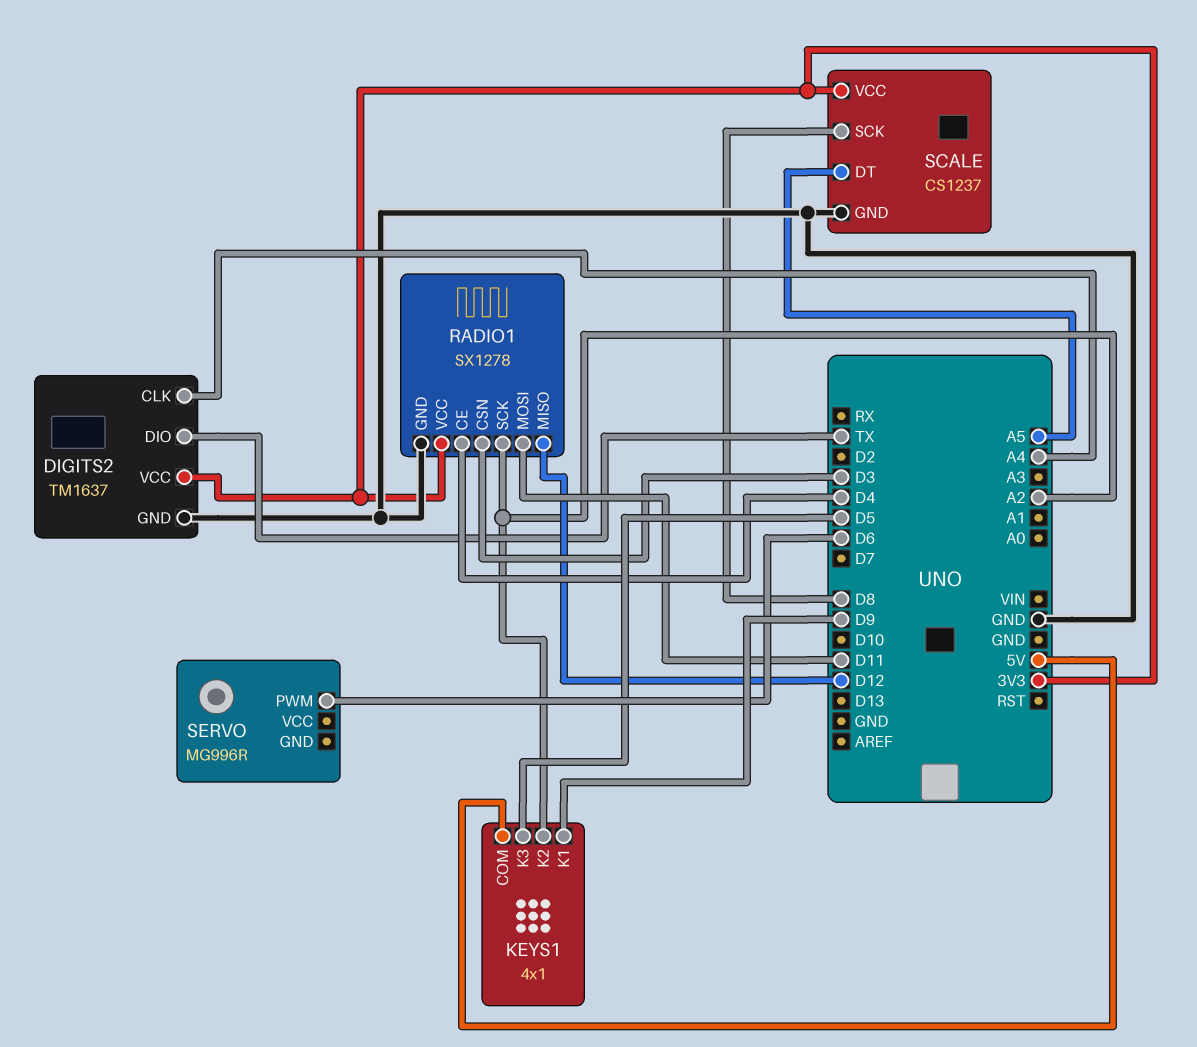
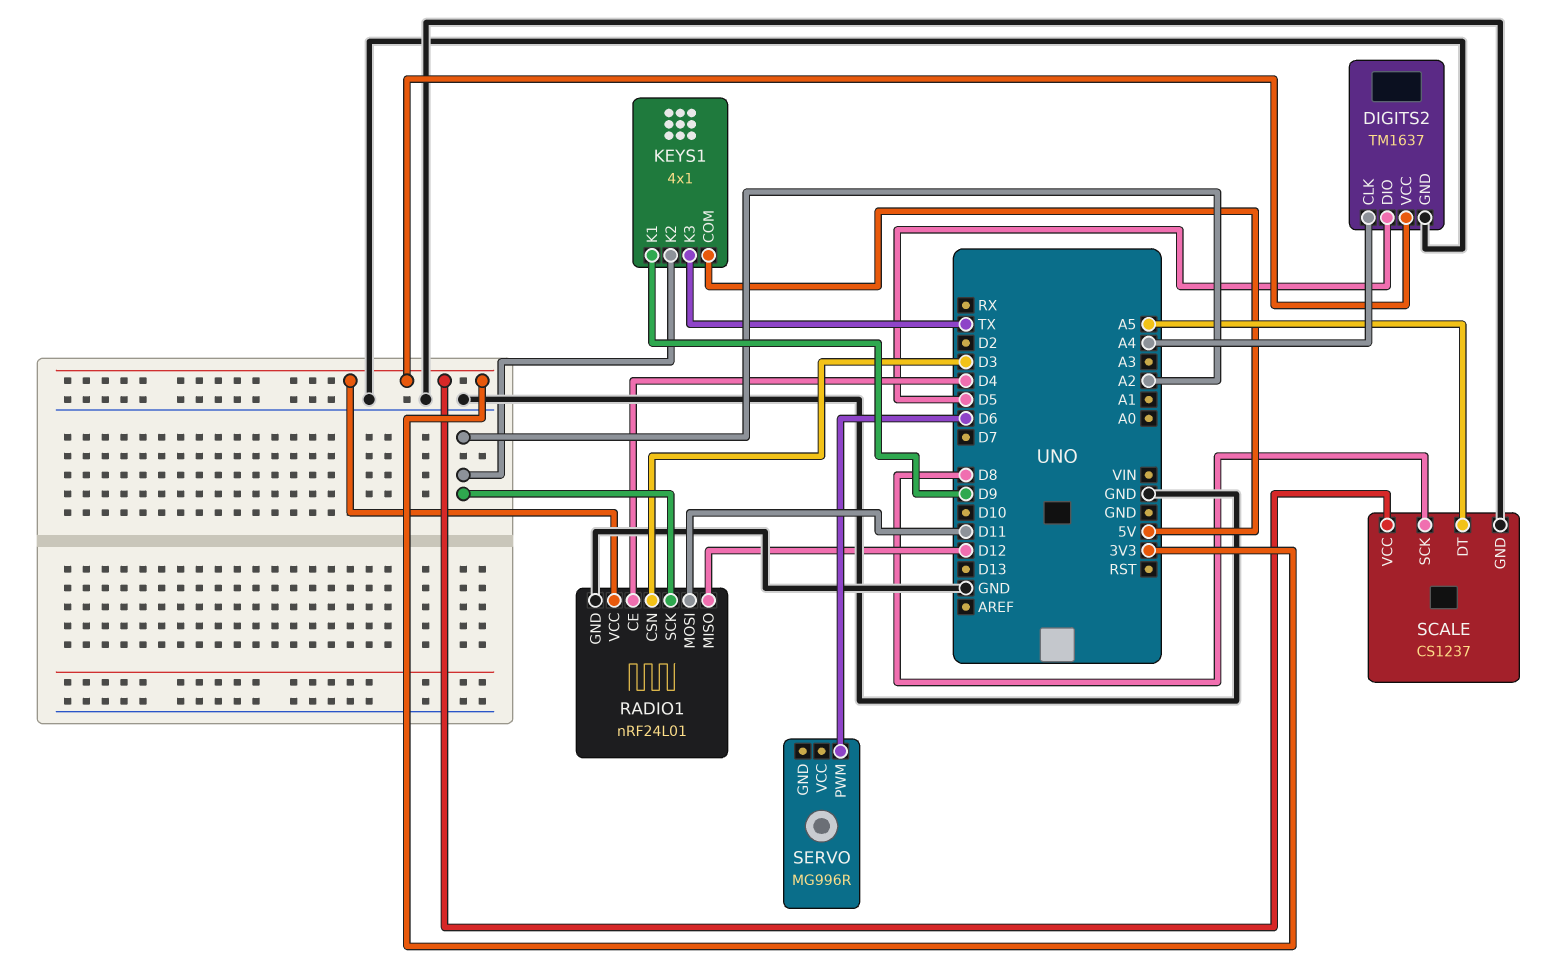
DIGITS2 pin DIO: TX -> D5
KEYS1 pin K3: D5 -> TX
RADIO1: SX1278 -> nRF24L01

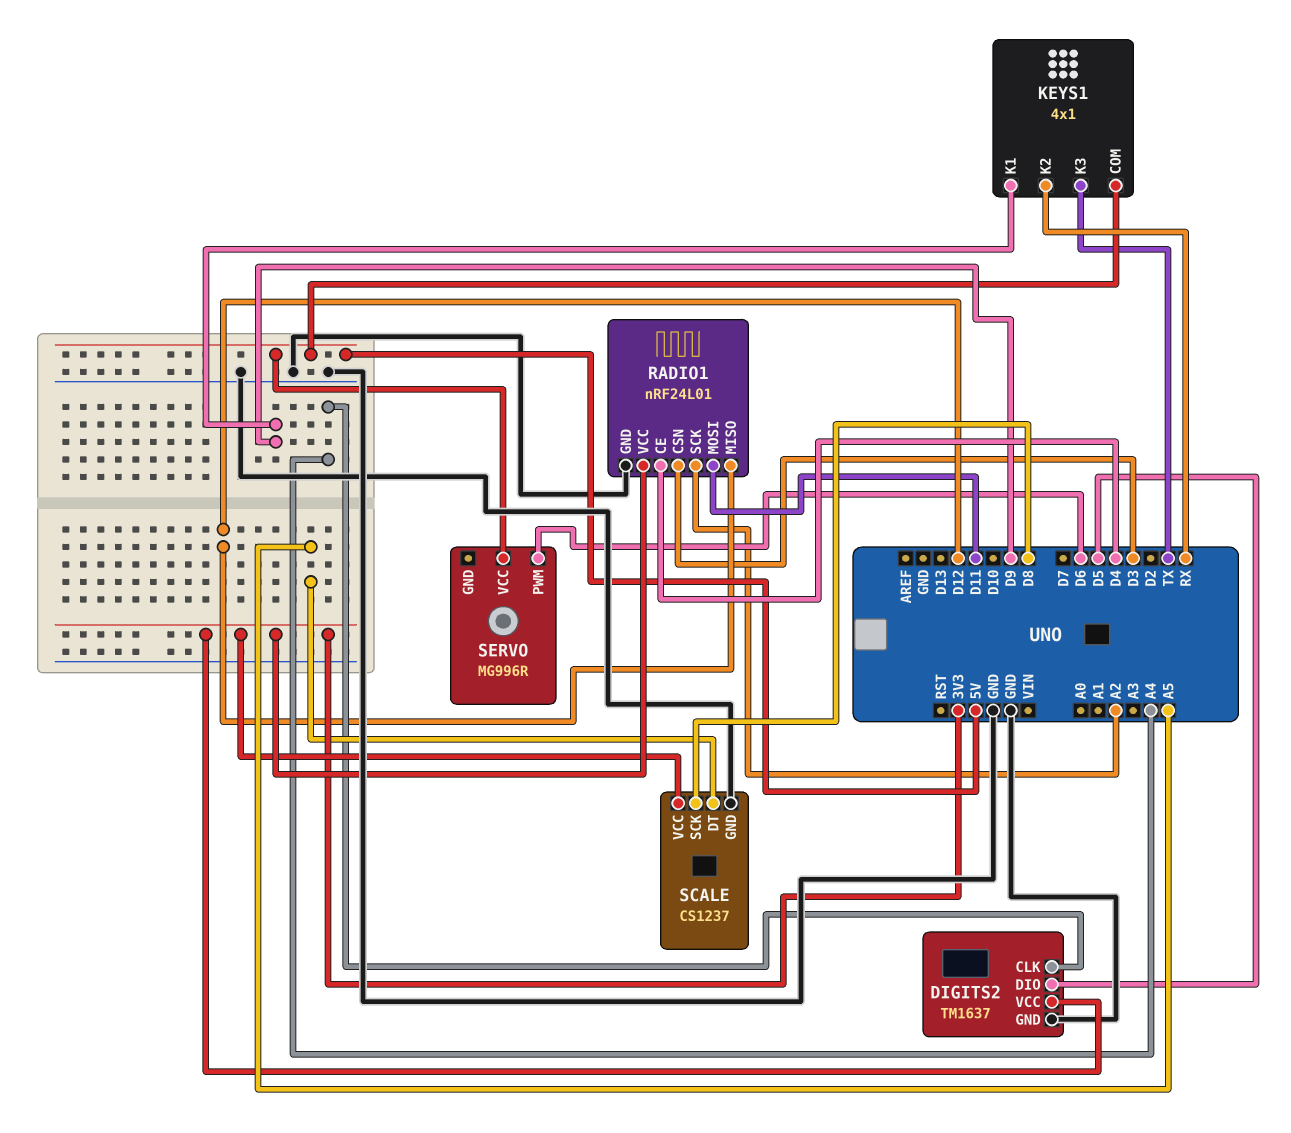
KEYS1 pin K2: A2 -> RX
SERVO pin VCC: none -> 5V

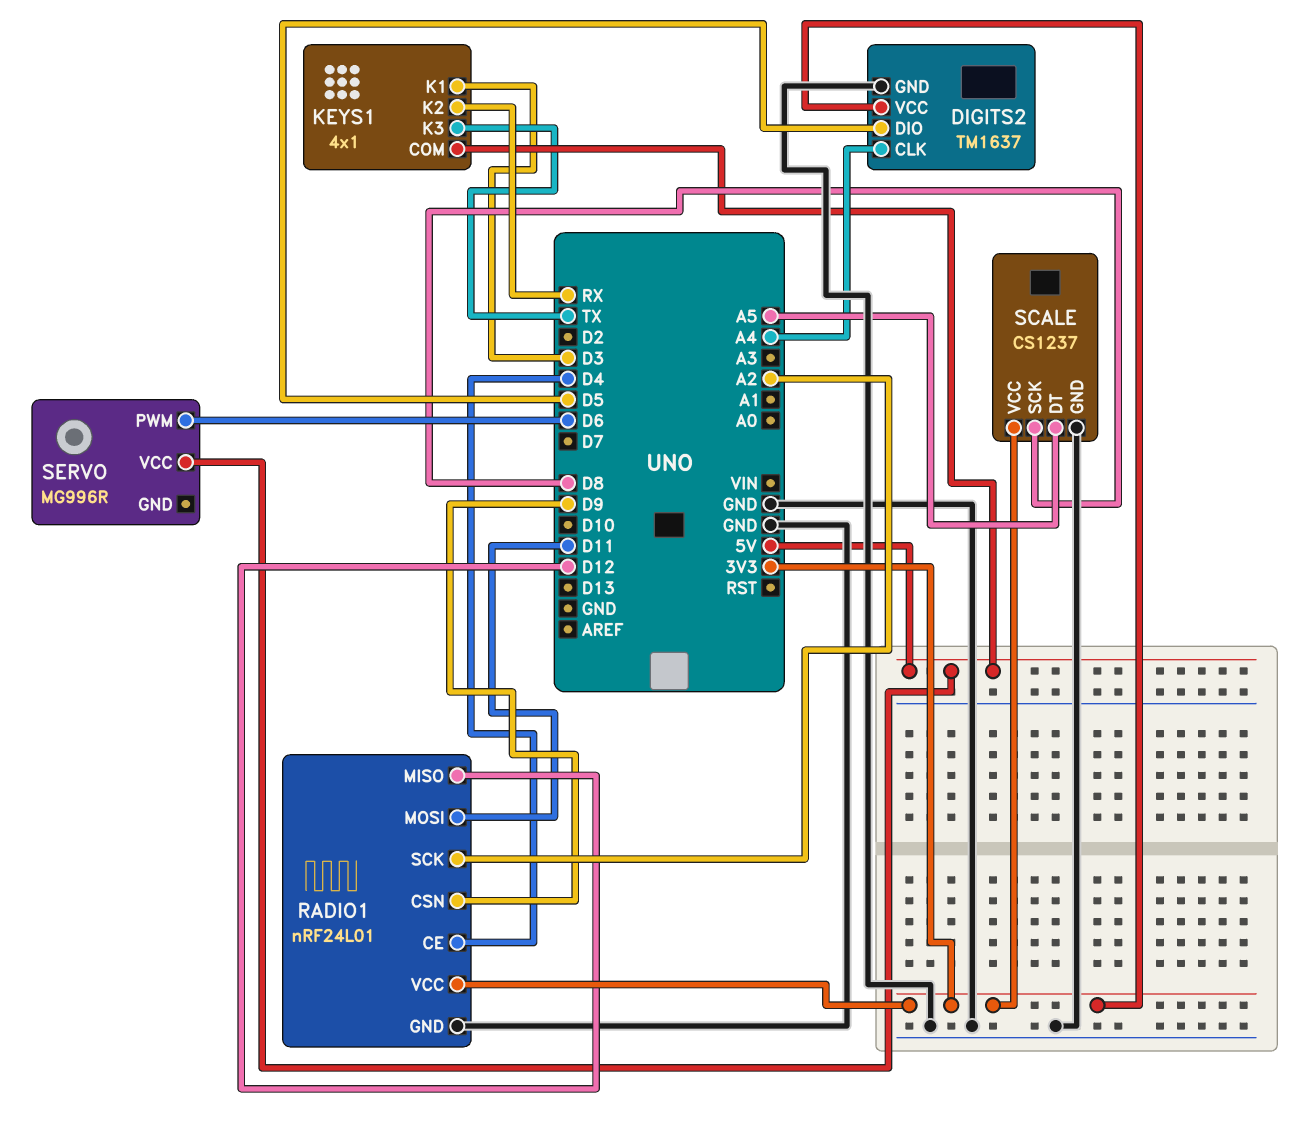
KEYS1 pin K1: D9 -> D3
RADIO1 pin CSN: D3 -> D9

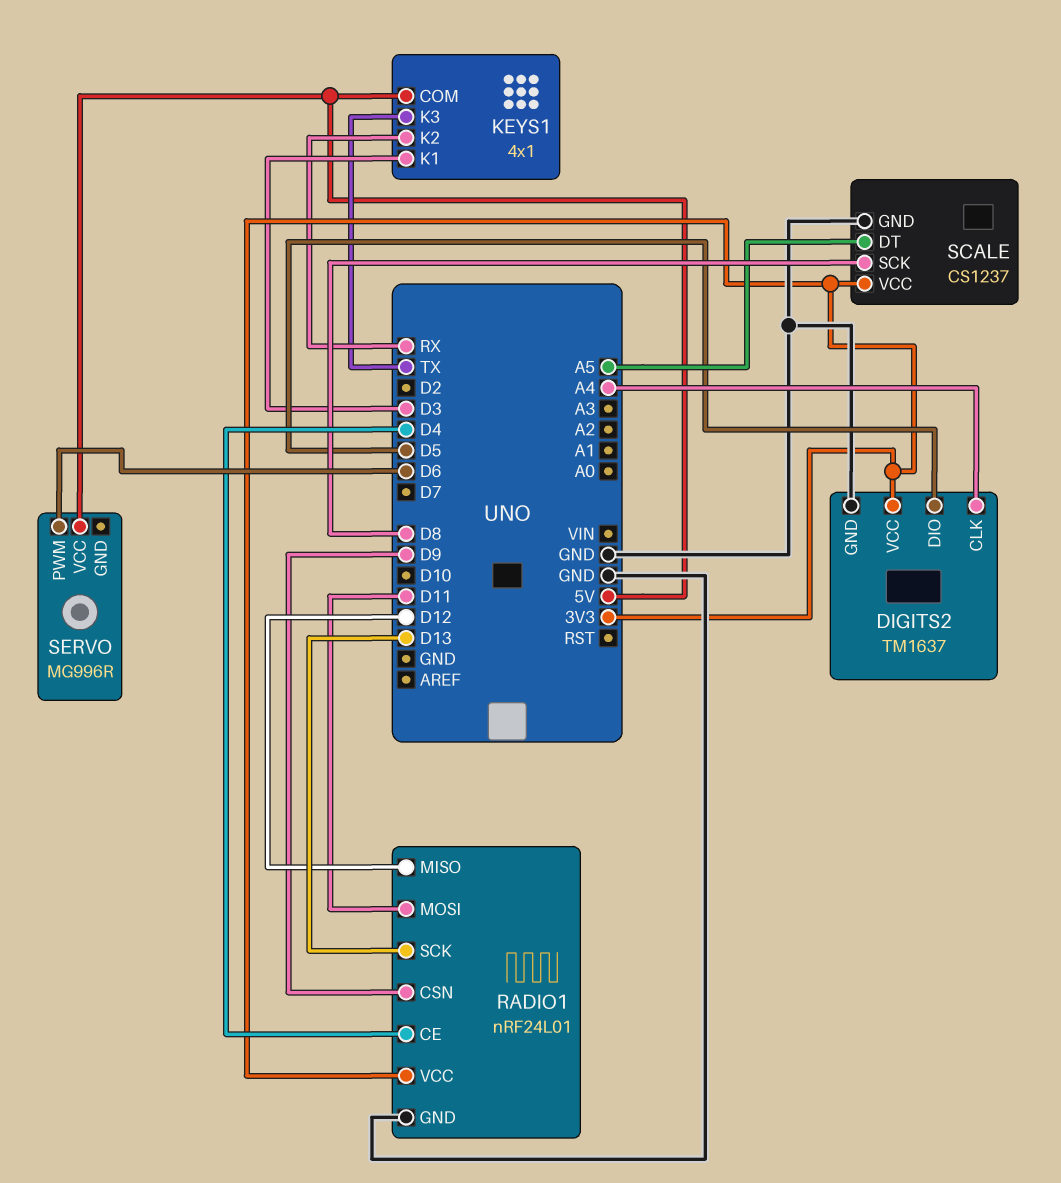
RADIO1 pin SCK: A2 -> D13

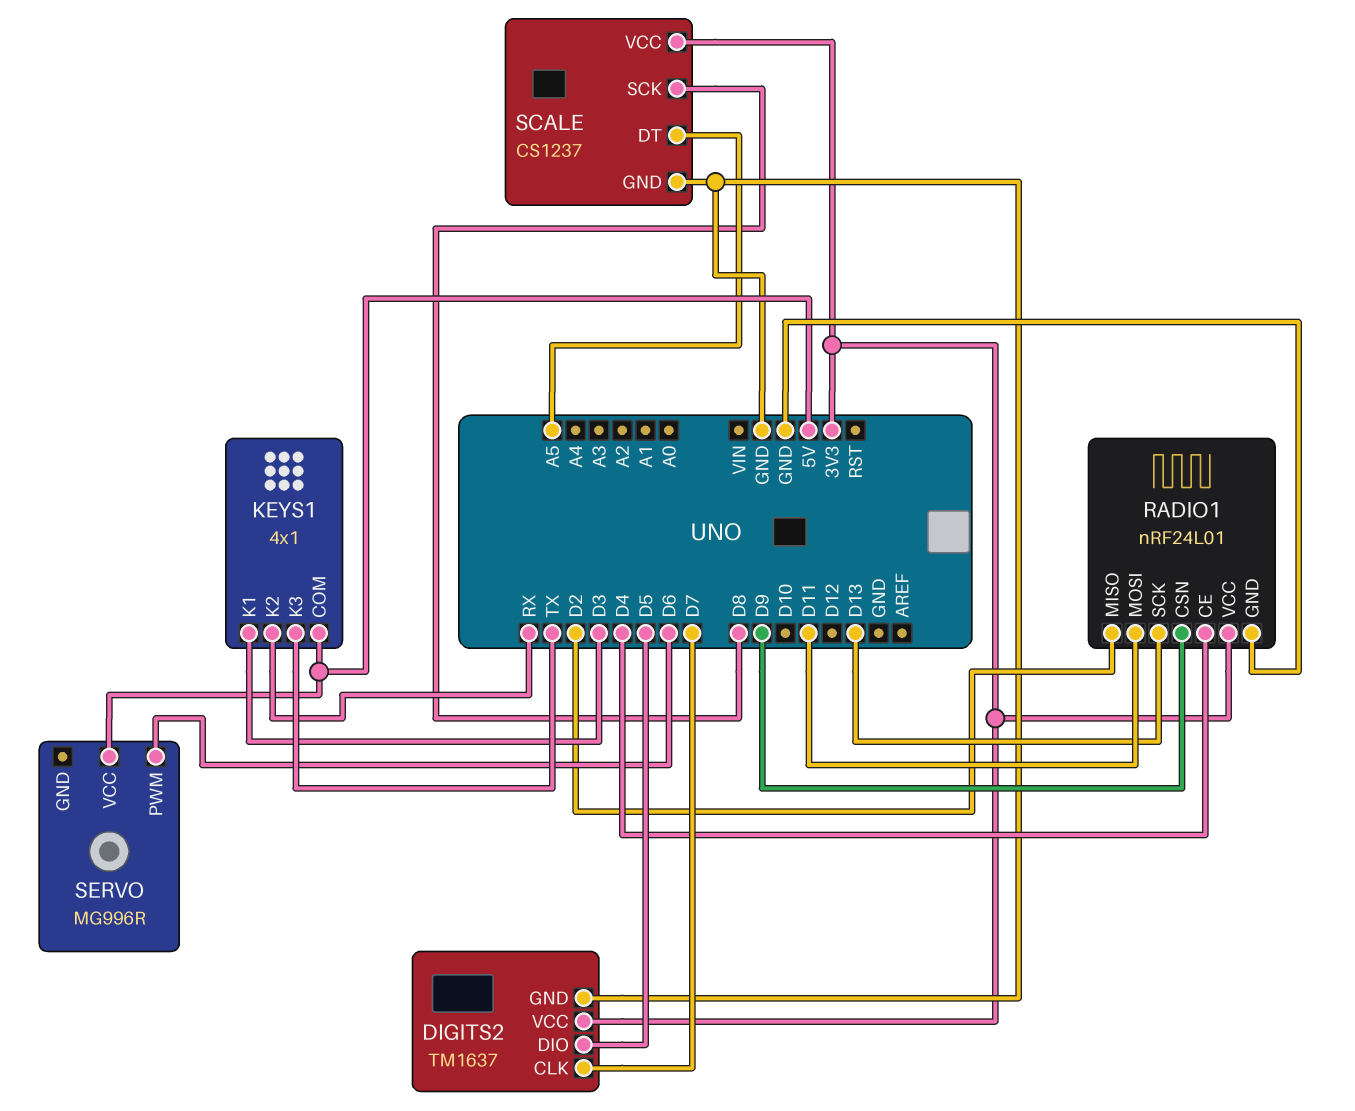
DIGITS2 pin CLK: A4 -> D7
RADIO1 pin MISO: D12 -> D2

